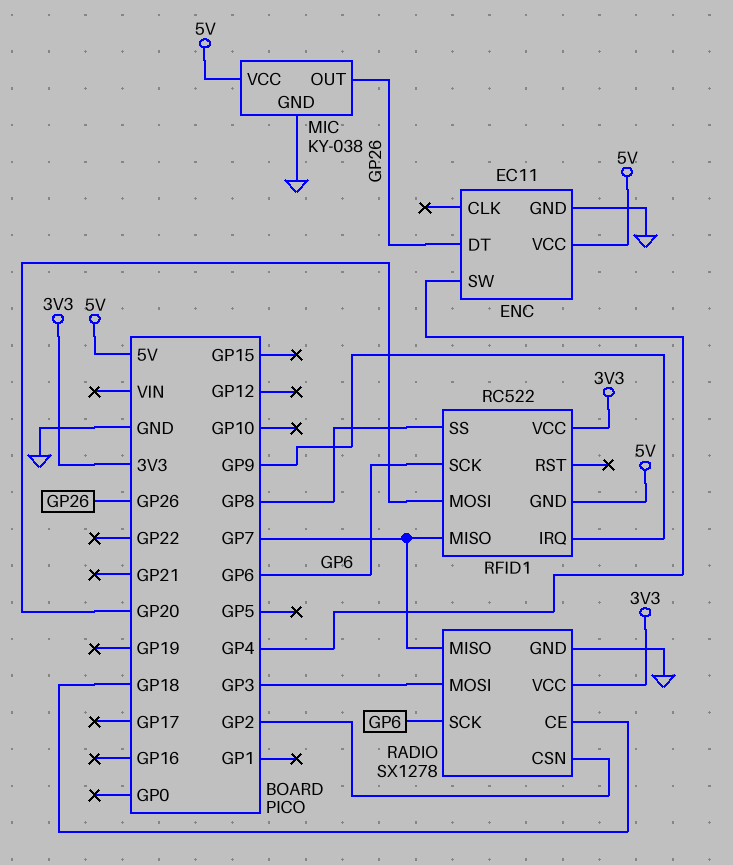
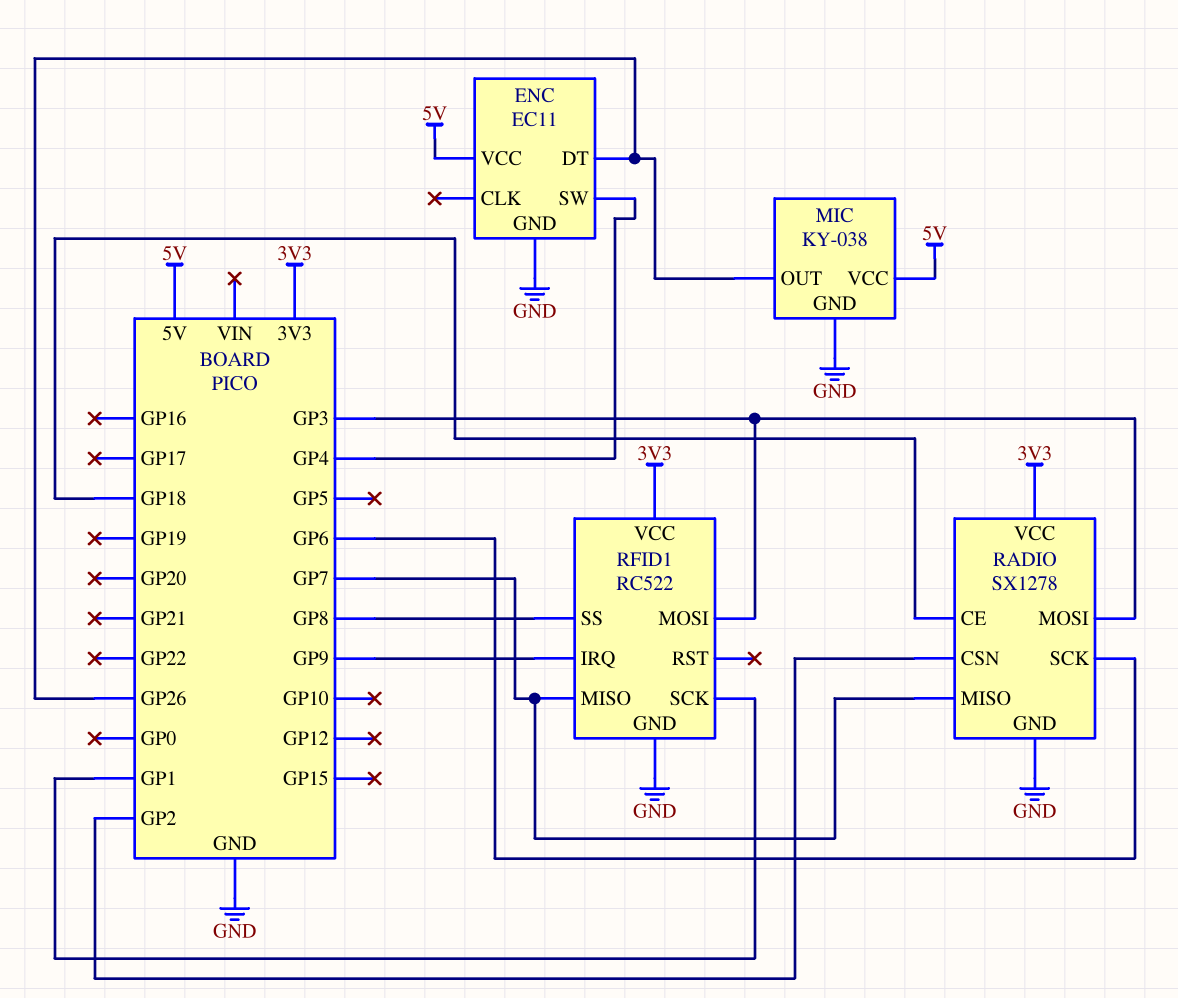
RFID1 pin GND: 5V -> GND
RFID1 pin MOSI: GP20 -> GP3
RFID1 pin SCK: GP6 -> GP1

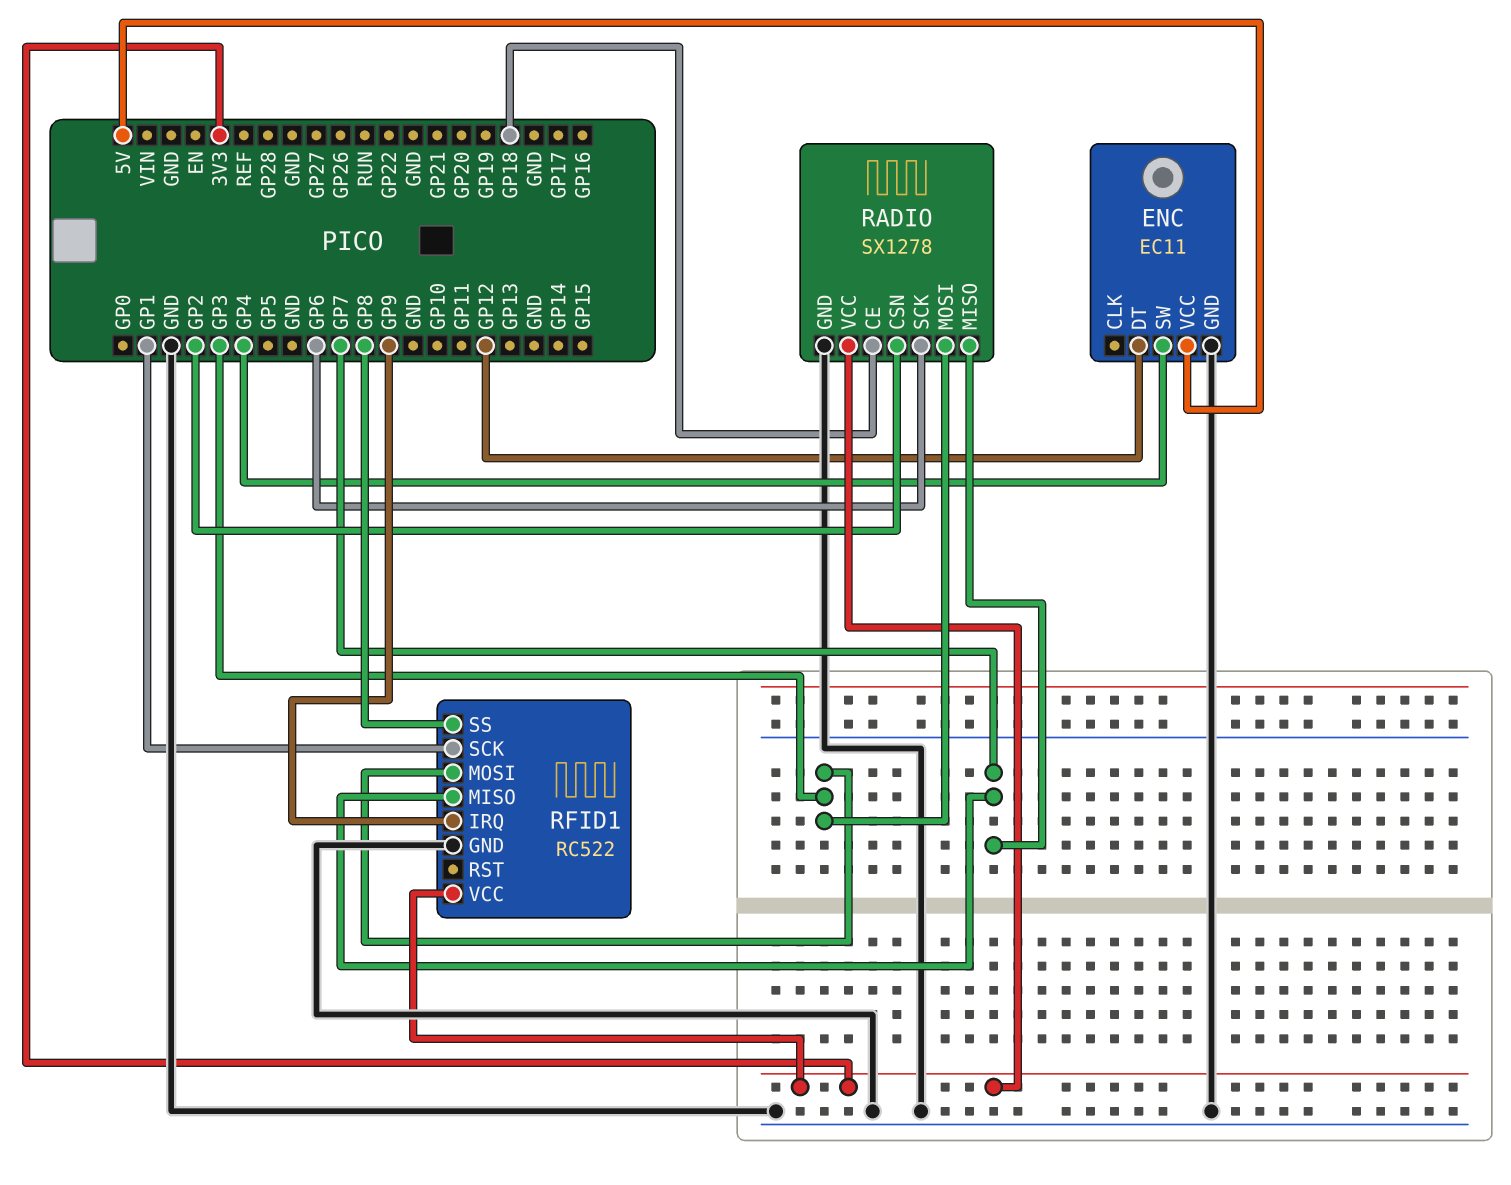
ENC pin DT: GP26 -> GP12
MIC: KY-038 -> none
MIC pin GND: GND -> none
MIC pin OUT: GP26 -> none
MIC pin VCC: 5V -> none

